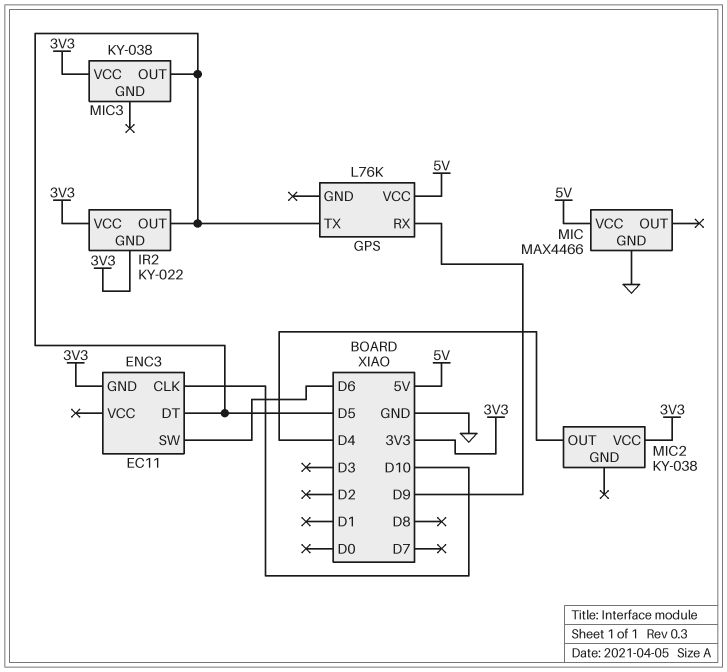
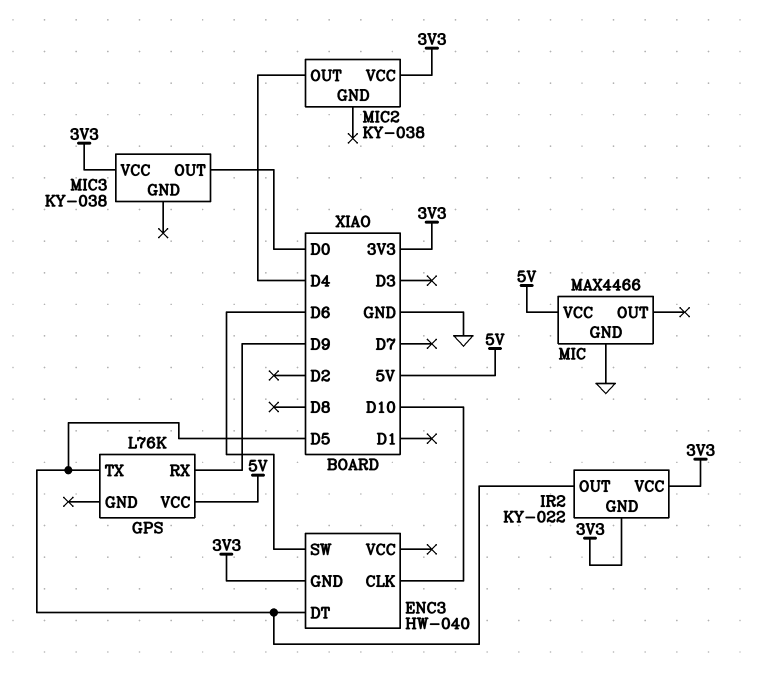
ENC3: EC11 -> HW-040
MIC3 pin OUT: D5 -> D0

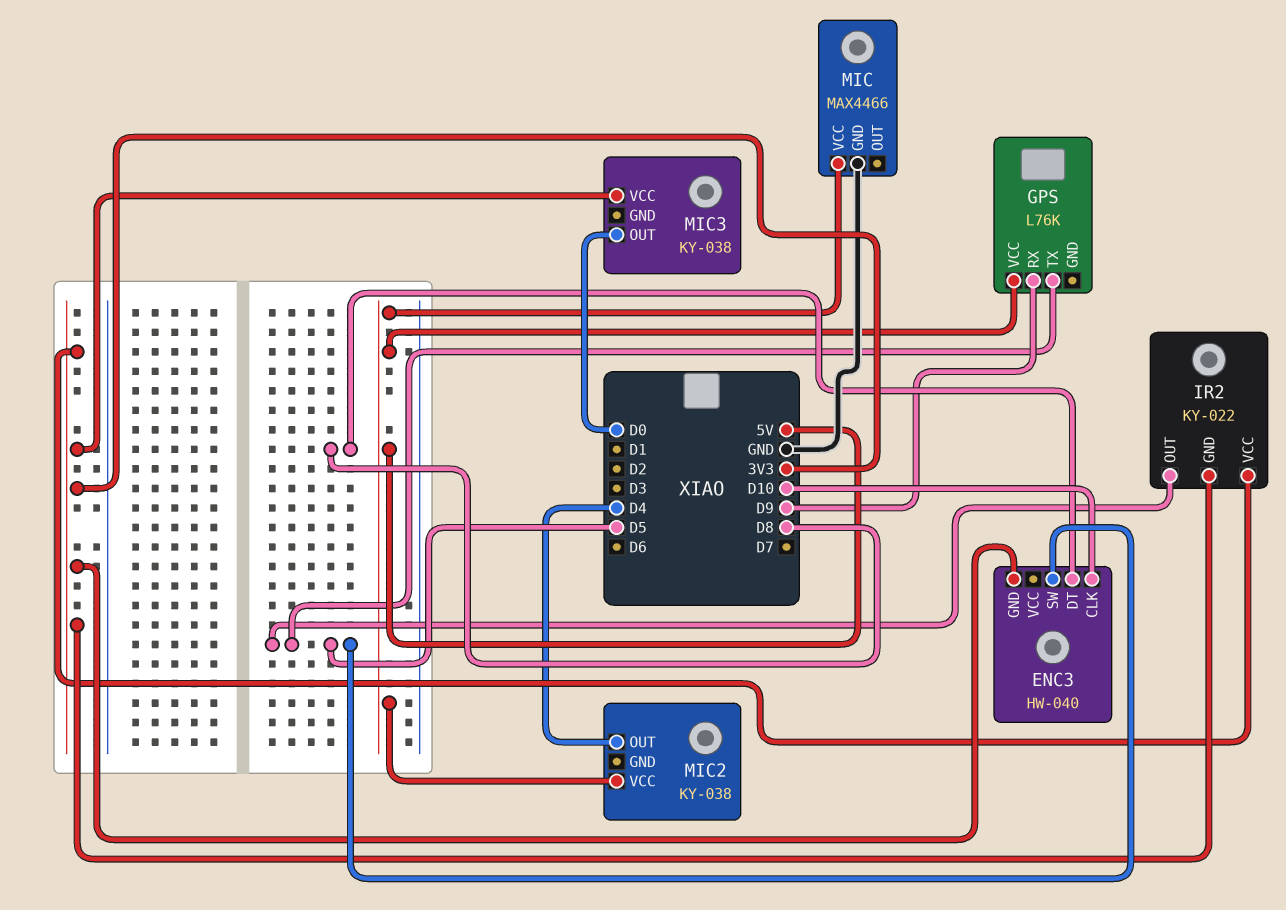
ENC3 pin DT: D5 -> D8
ENC3 pin SW: D6 -> D5
MIC2 pin VCC: 3V3 -> 5V

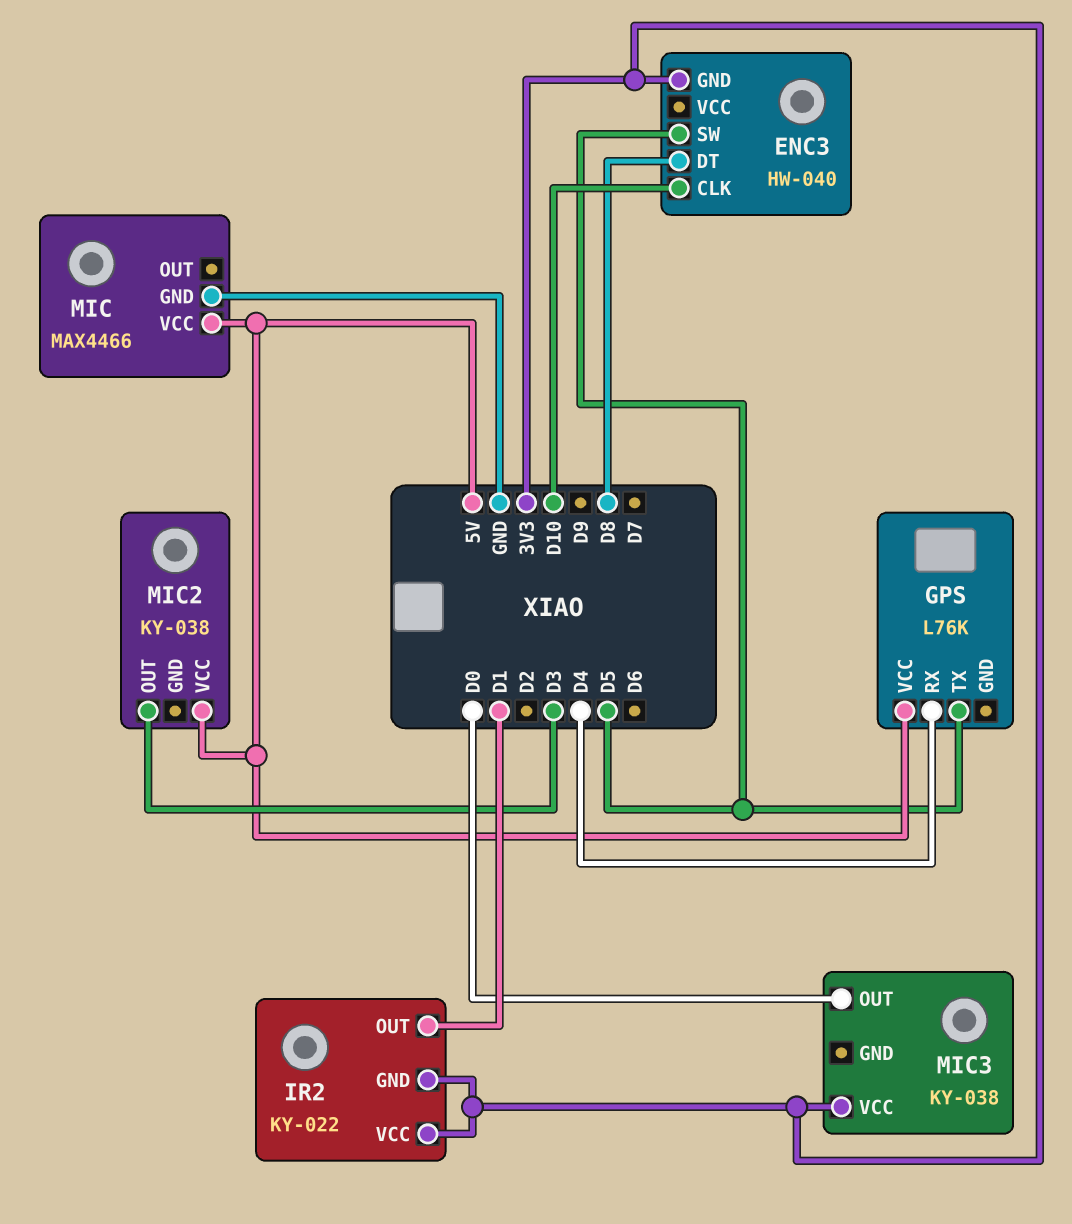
GPS pin RX: D9 -> D4
IR2 pin OUT: D5 -> D1
MIC2 pin OUT: D4 -> D3

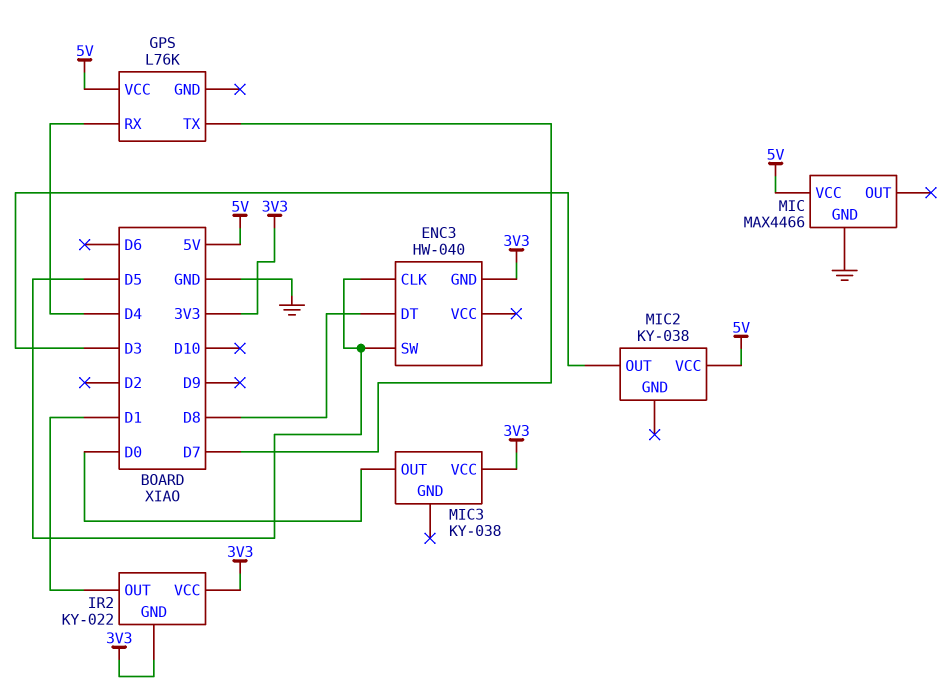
ENC3 pin CLK: D10 -> D5
GPS pin TX: D5 -> D7

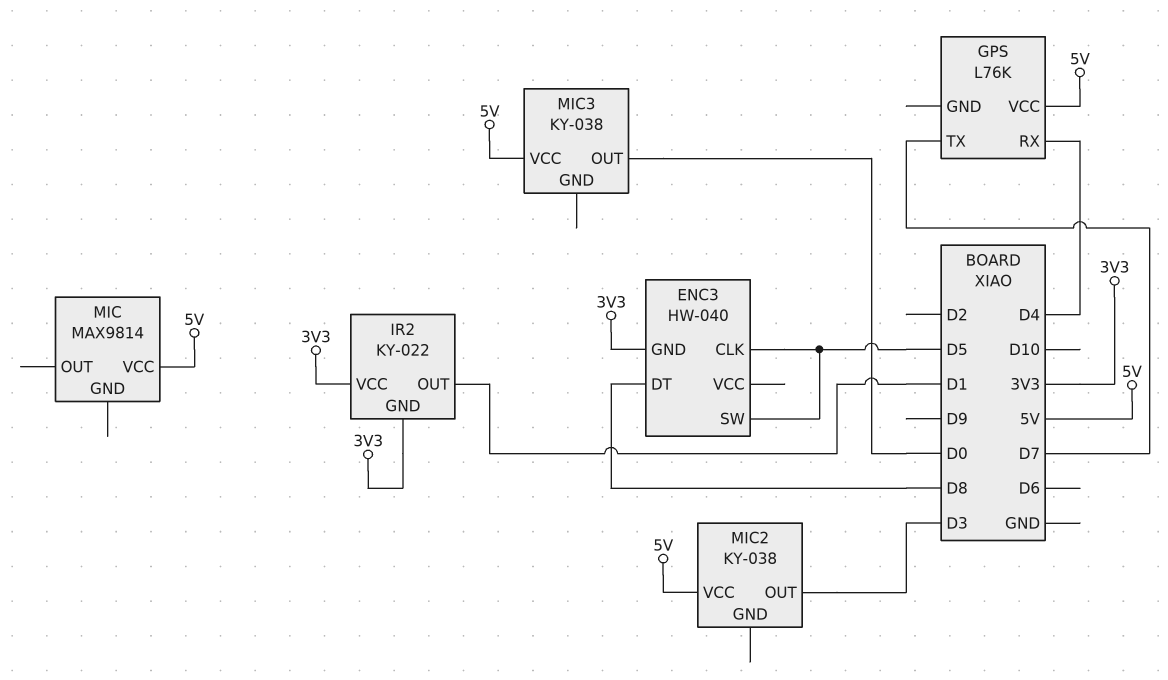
MIC: MAX4466 -> MAX9814
MIC pin GND: GND -> none
MIC3 pin VCC: 3V3 -> 5V

